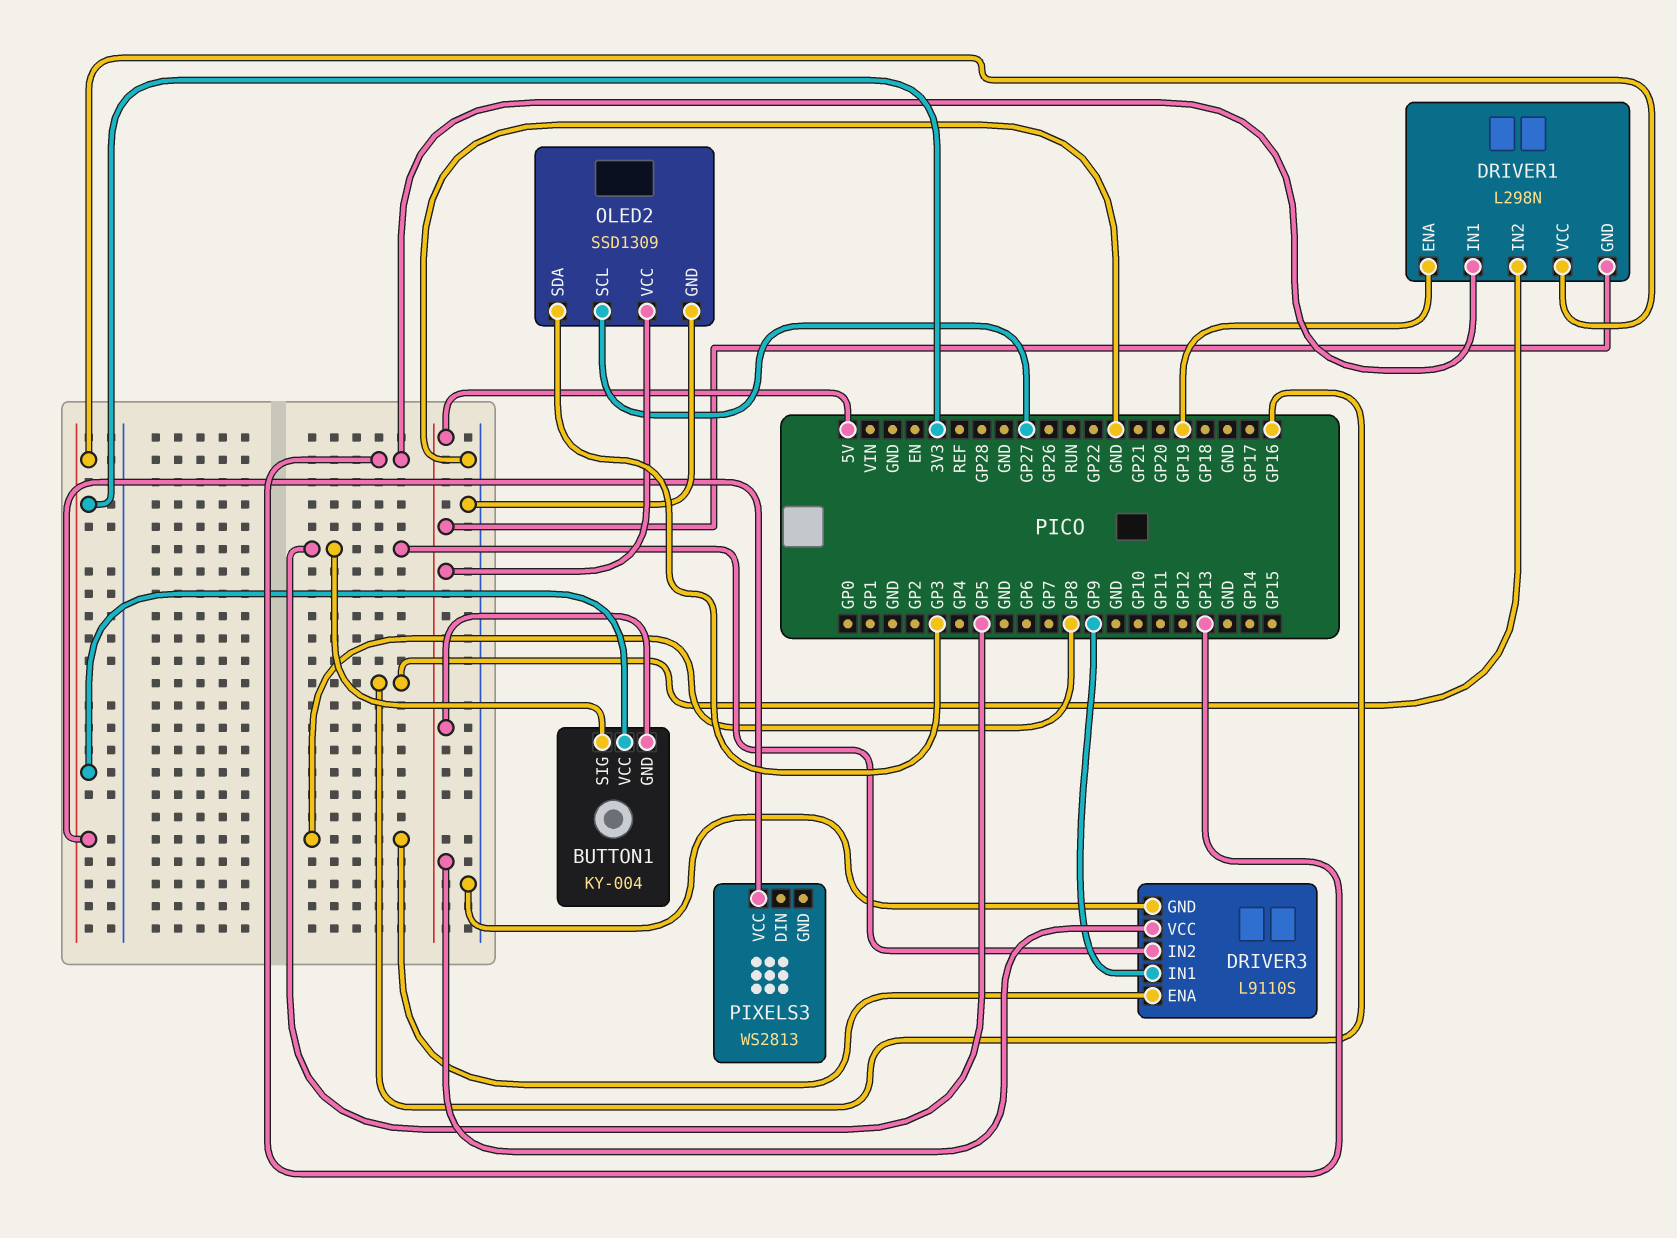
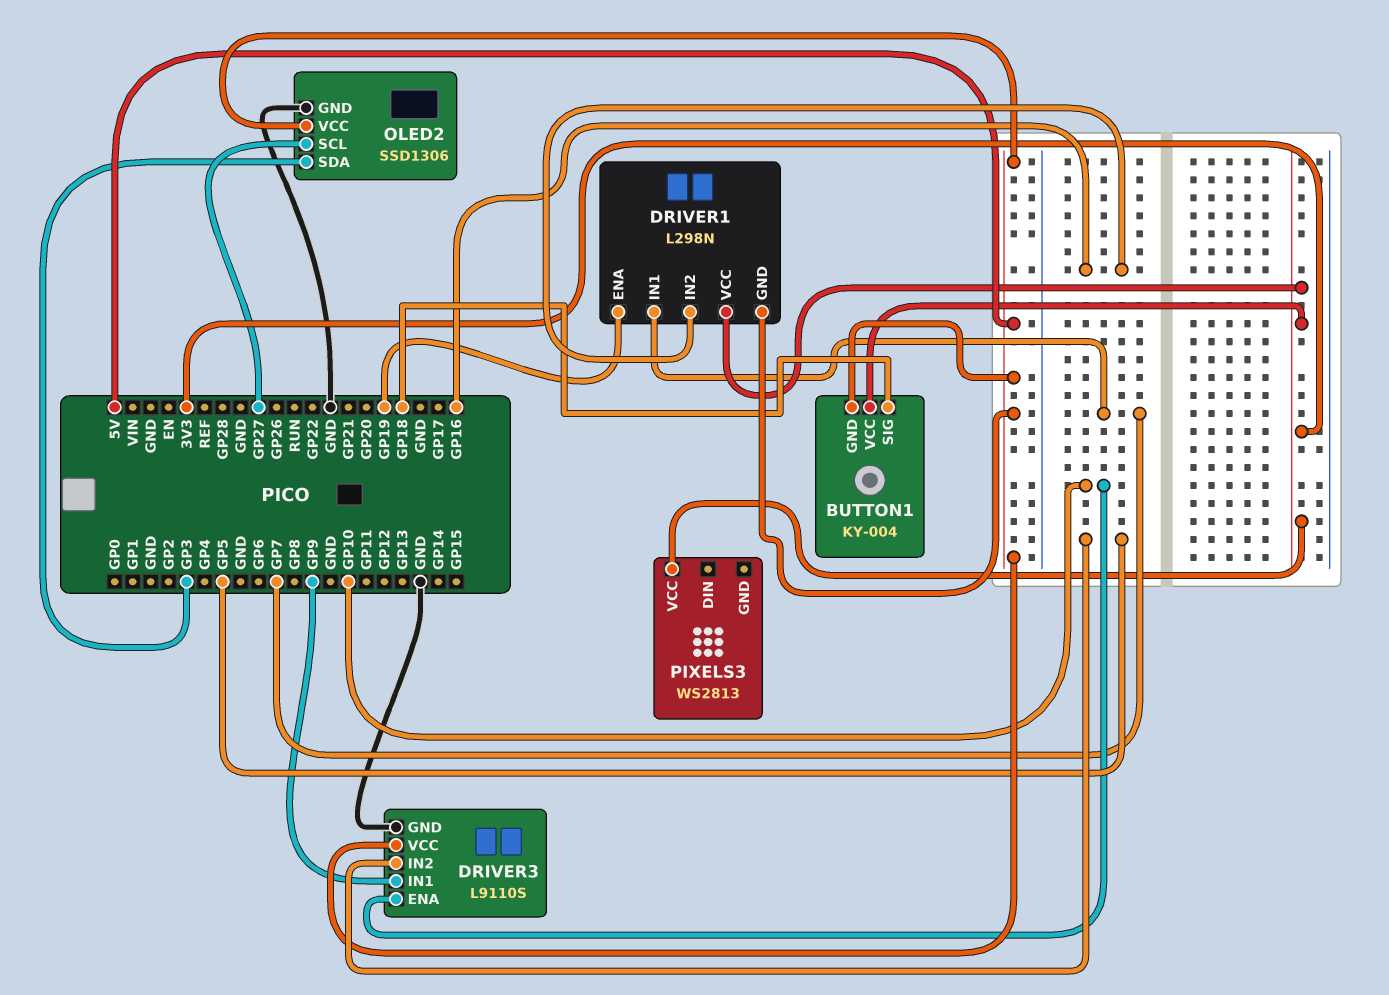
BUTTON1 pin SIG: GP5 -> GP18
DRIVER1 pin IN1: GP13 -> GP7
DRIVER3 pin ENA: GP8 -> GP10
OLED2: SSD1309 -> SSD1306

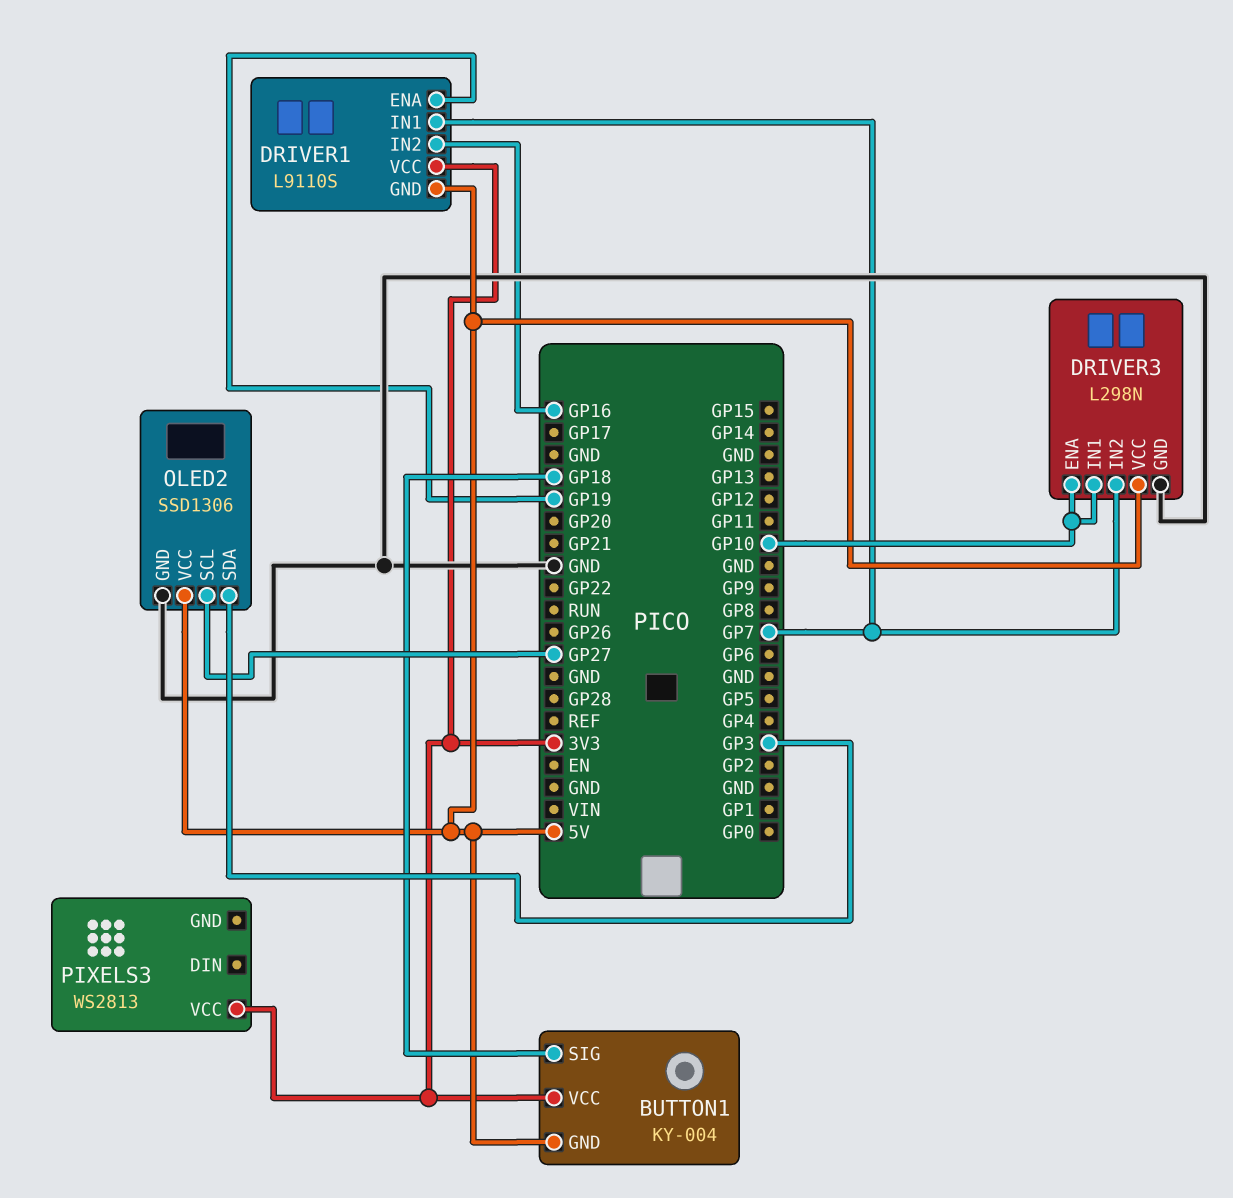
DRIVER1: L298N -> L9110S
DRIVER3: L9110S -> L298N
DRIVER3 pin IN1: GP9 -> GP10
DRIVER3 pin IN2: GP5 -> GP7

